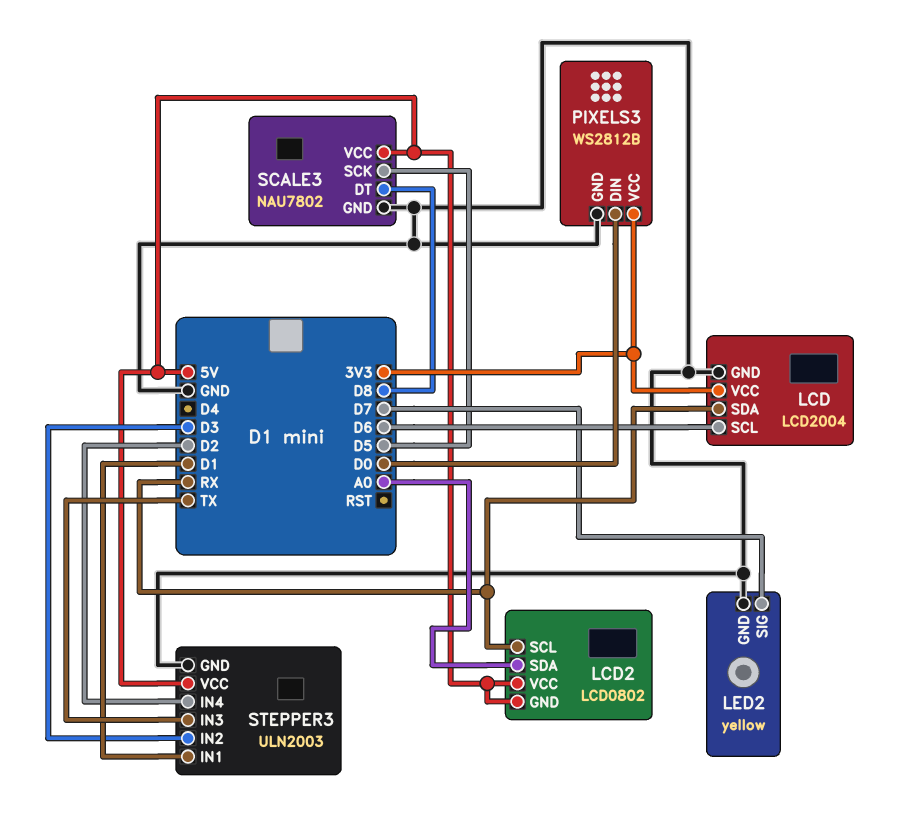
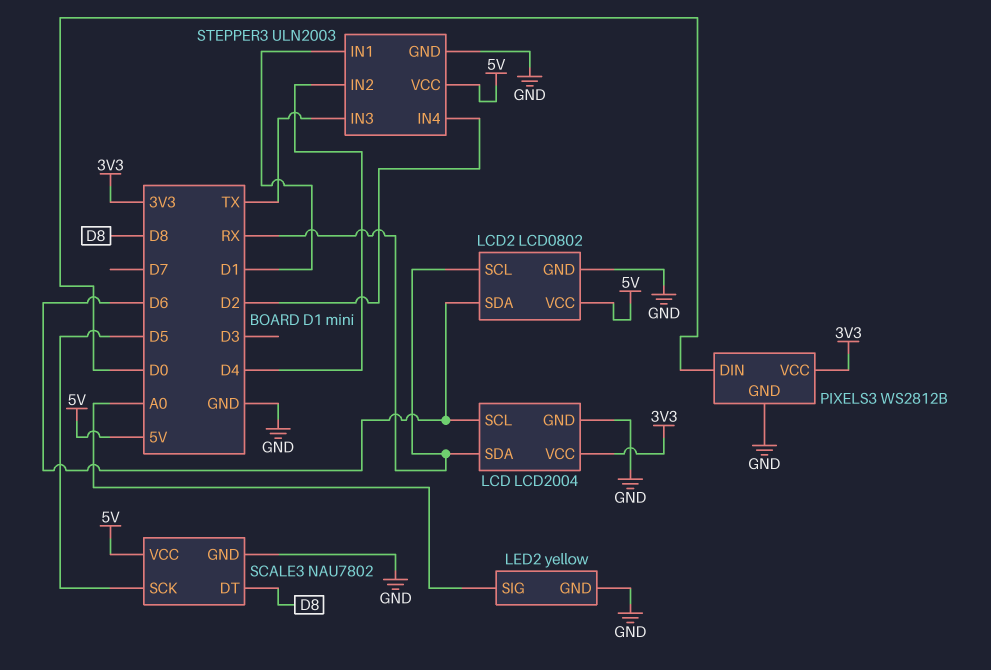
LCD2 pin GND: 5V -> GND
LCD2 pin SDA: A0 -> D6
LED2 pin SIG: D7 -> A0
STEPPER3 pin IN2: D3 -> D4

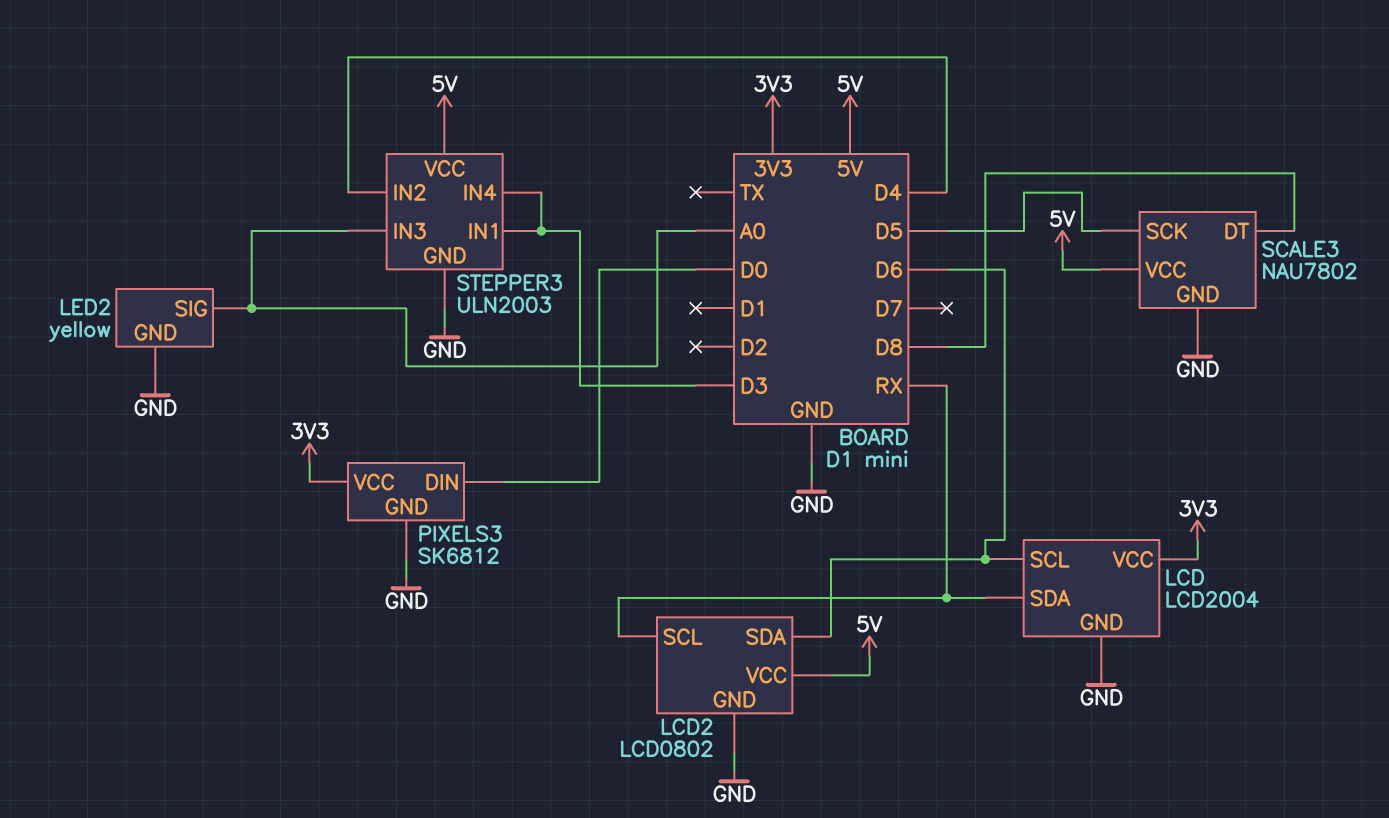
PIXELS3: WS2812B -> SK6812
STEPPER3 pin IN1: D1 -> D3
STEPPER3 pin IN3: TX -> A0
STEPPER3 pin IN4: D2 -> D3

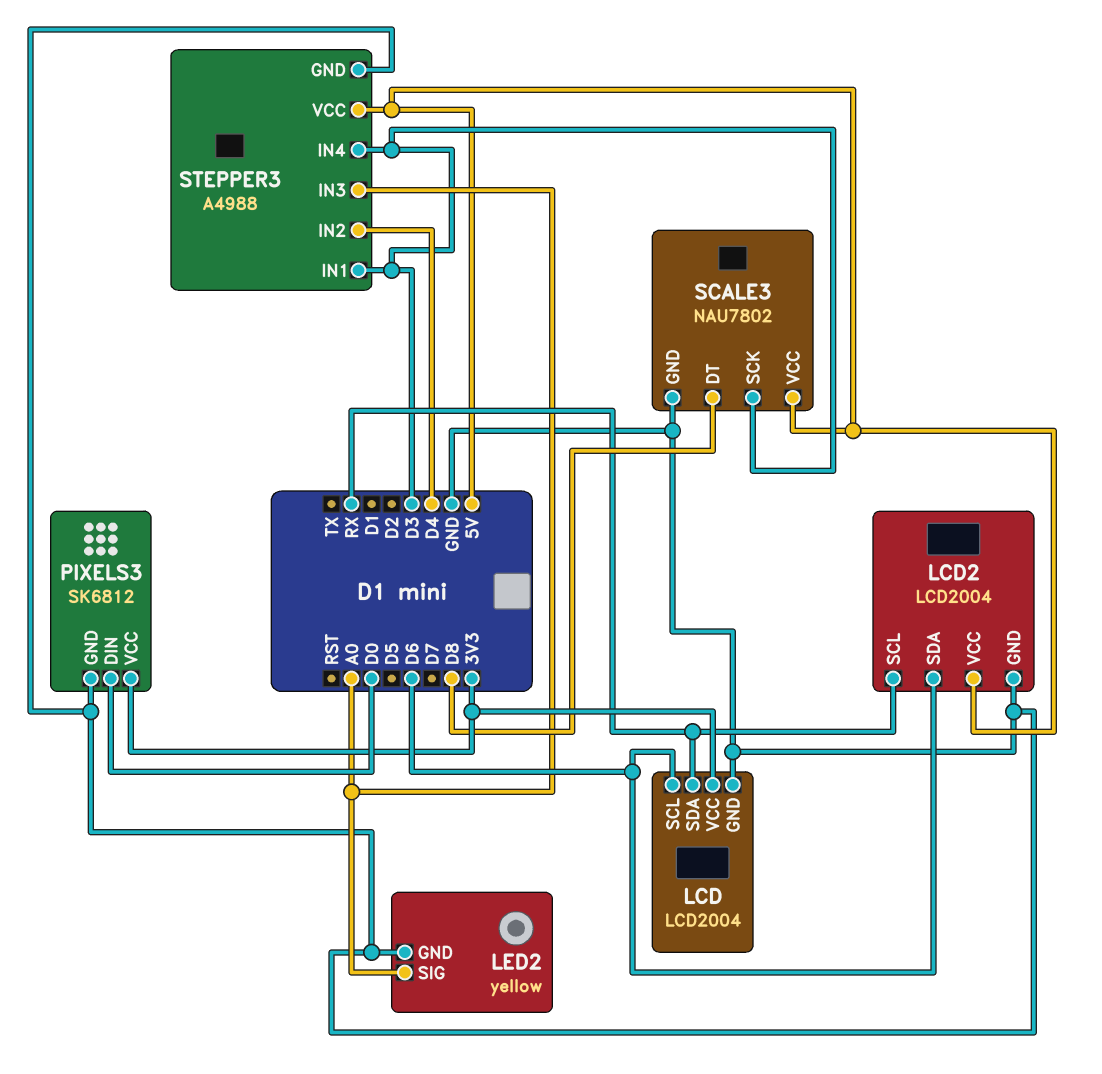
LCD2: LCD0802 -> LCD2004
SCALE3 pin SCK: D5 -> D3
STEPPER3: ULN2003 -> A4988

